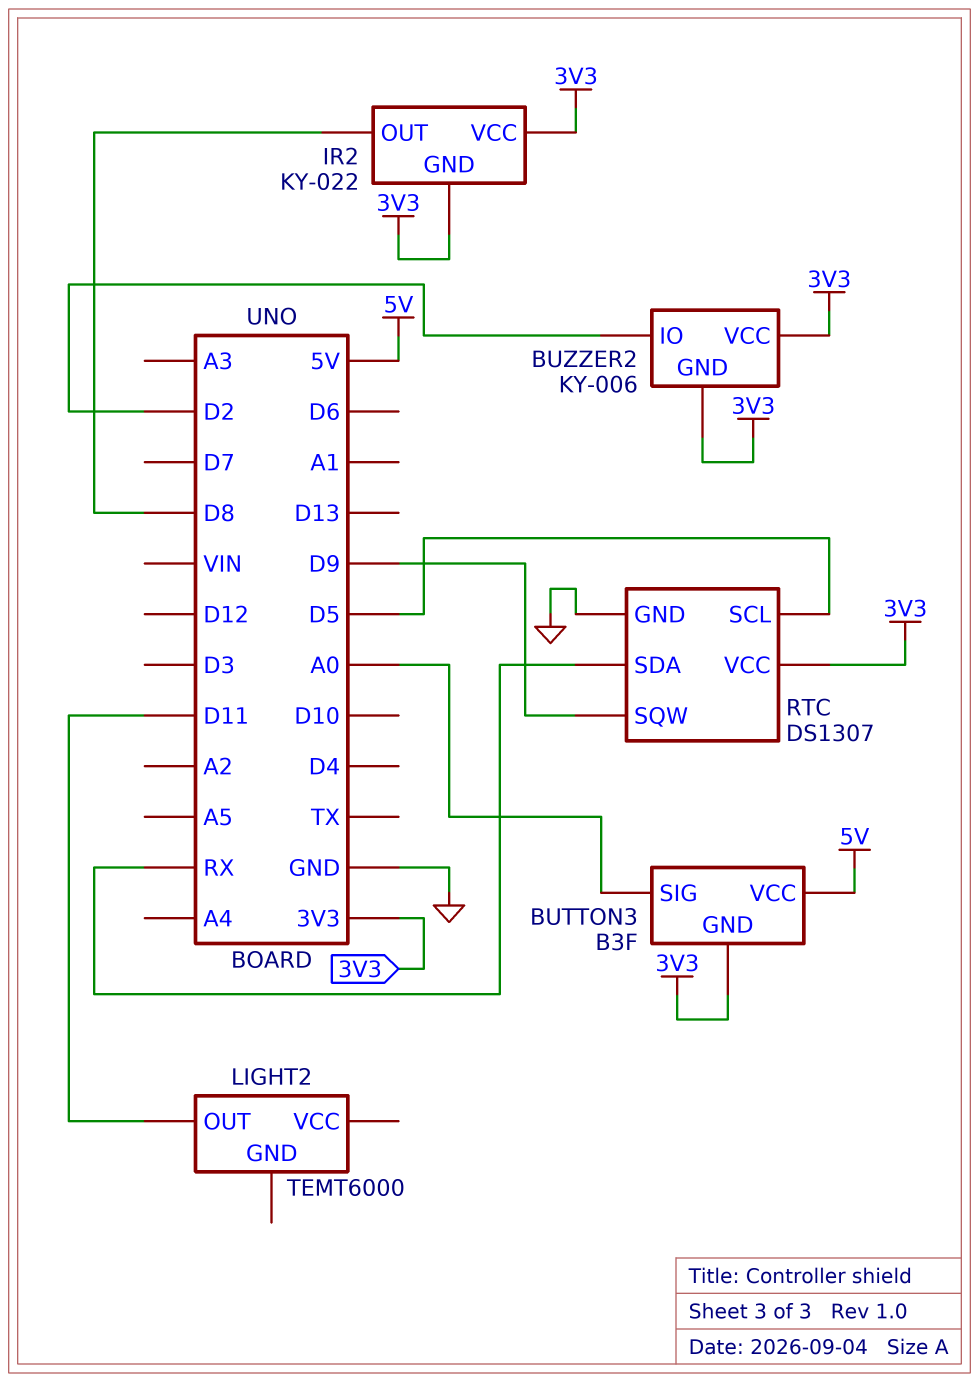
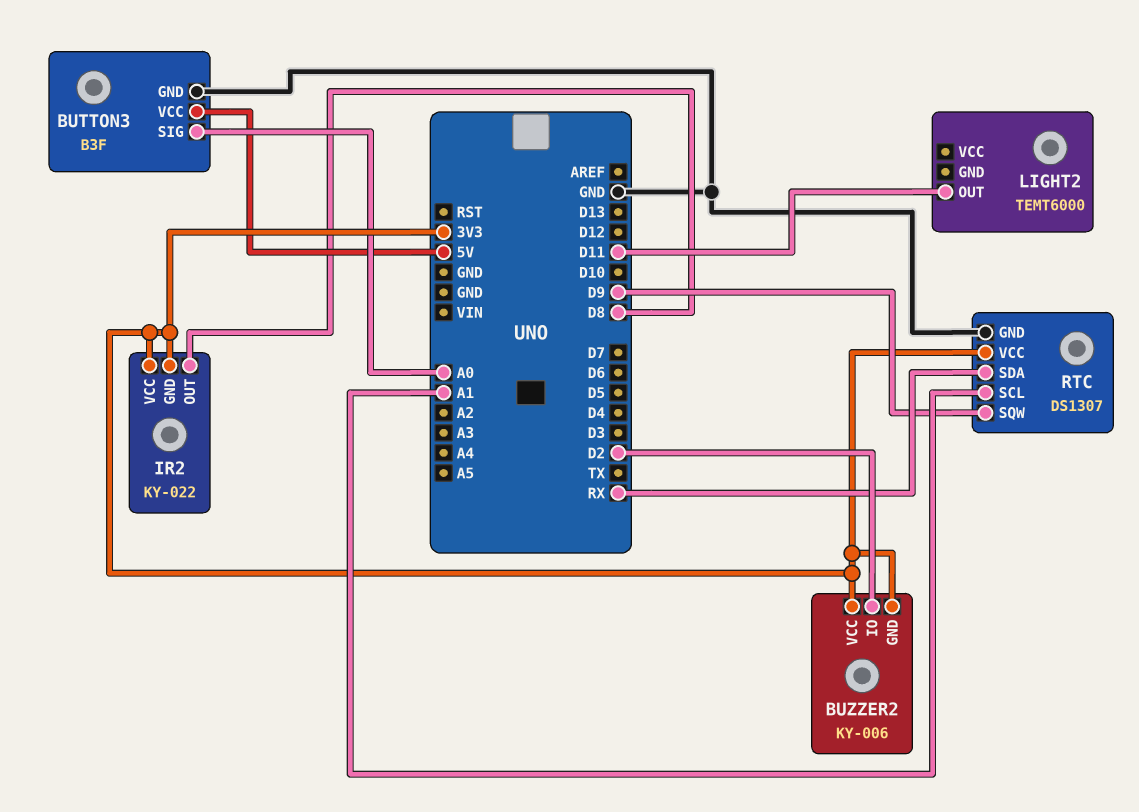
BUTTON3 pin GND: 3V3 -> GND
RTC pin SCL: D5 -> A1

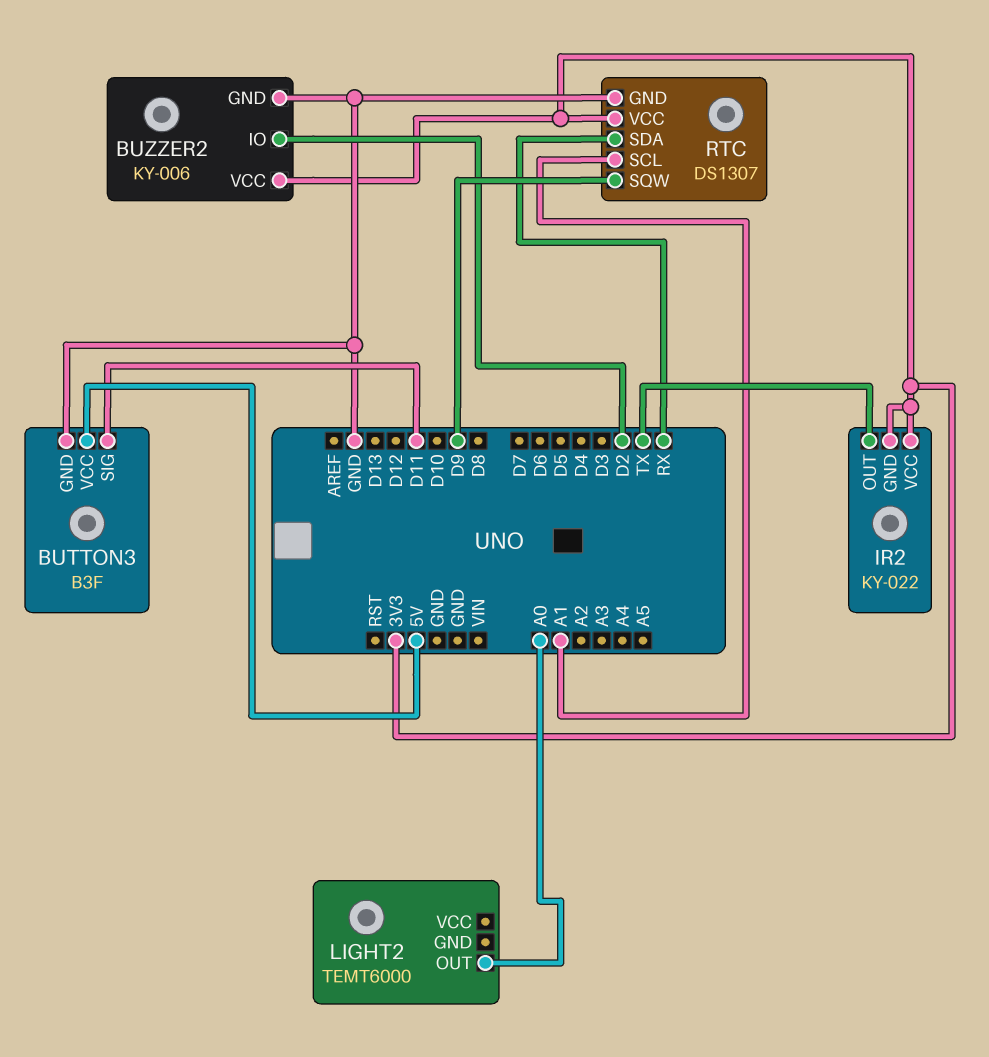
BUTTON3 pin SIG: A0 -> D11
BUZZER2 pin GND: 3V3 -> GND
IR2 pin OUT: D8 -> TX
LIGHT2 pin OUT: D11 -> A0

